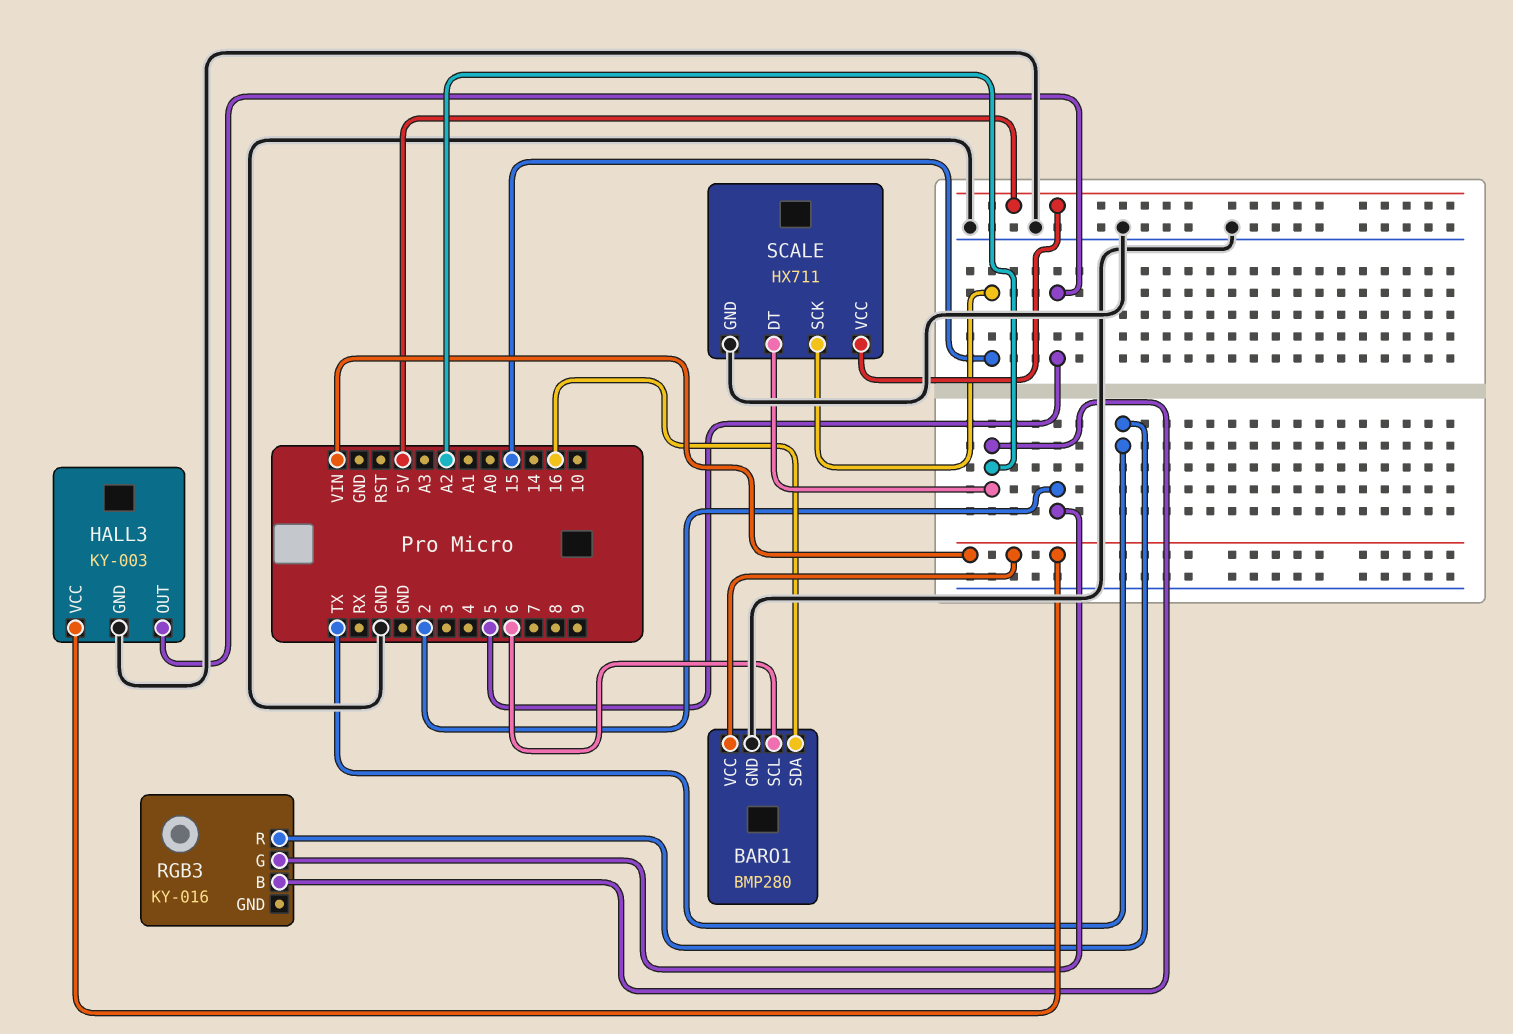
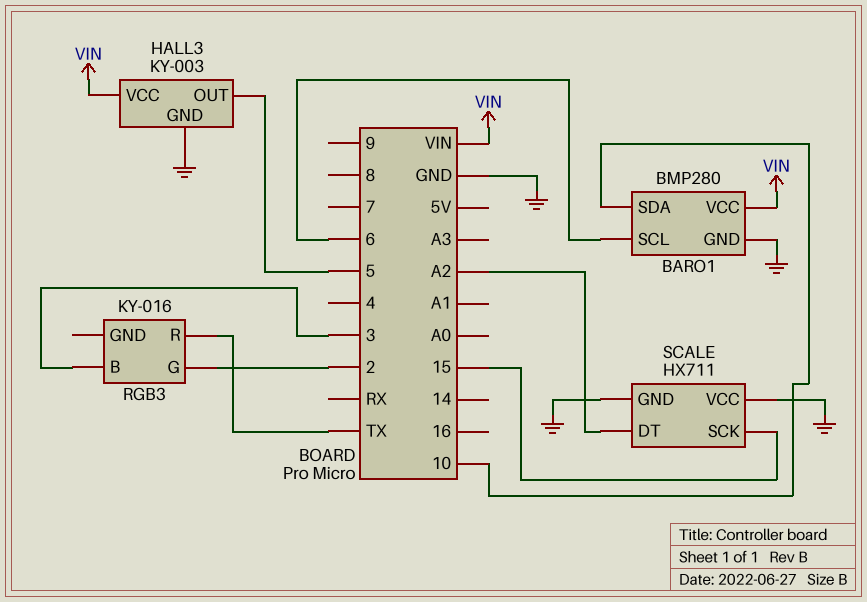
BARO1 pin SDA: 16 -> 10
RGB3 pin B: A2 -> 3
SCALE pin VCC: 5V -> GND

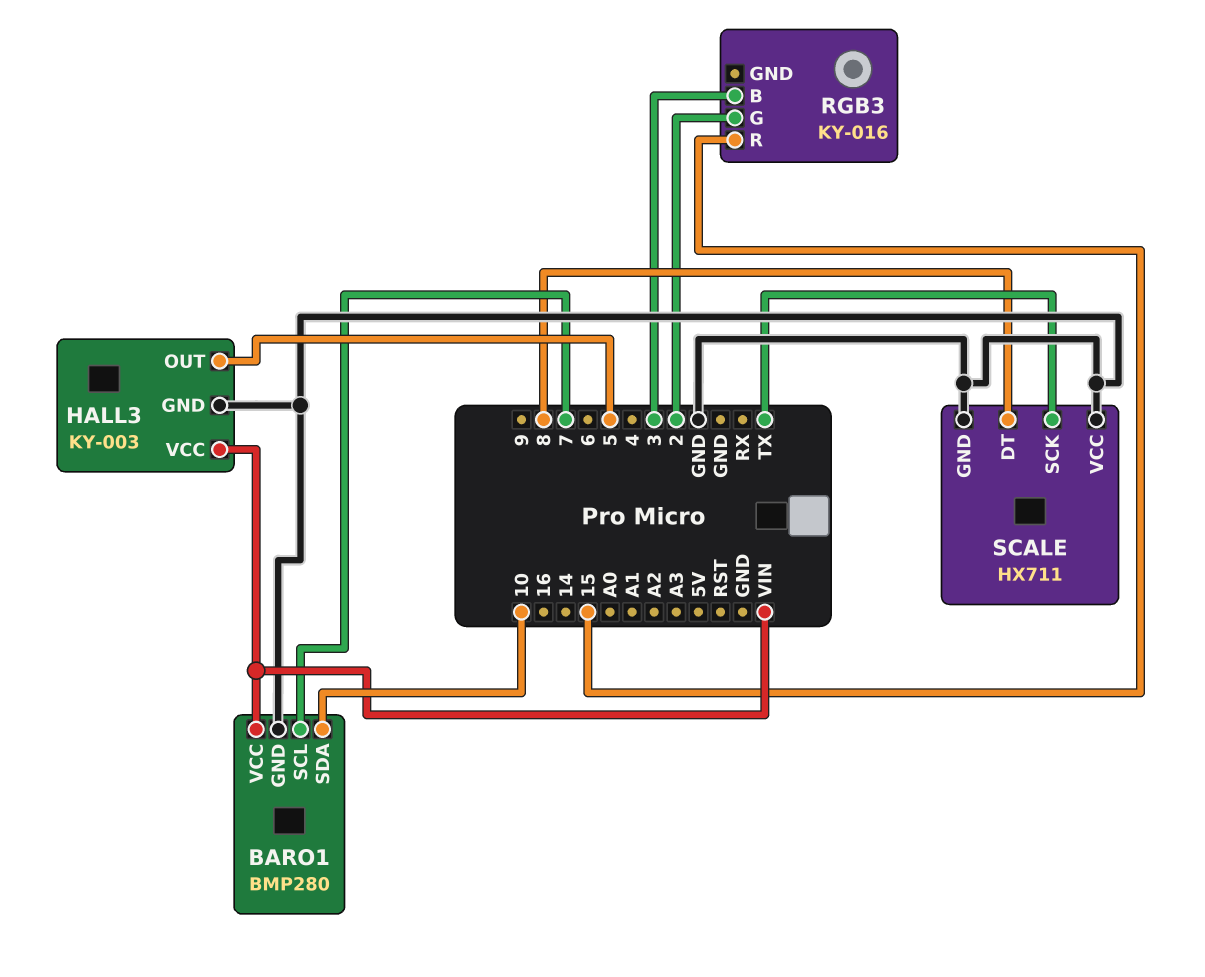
BARO1 pin SCL: 6 -> 7
RGB3 pin R: TX -> 15
SCALE pin DT: A2 -> 8
SCALE pin SCK: 15 -> TX

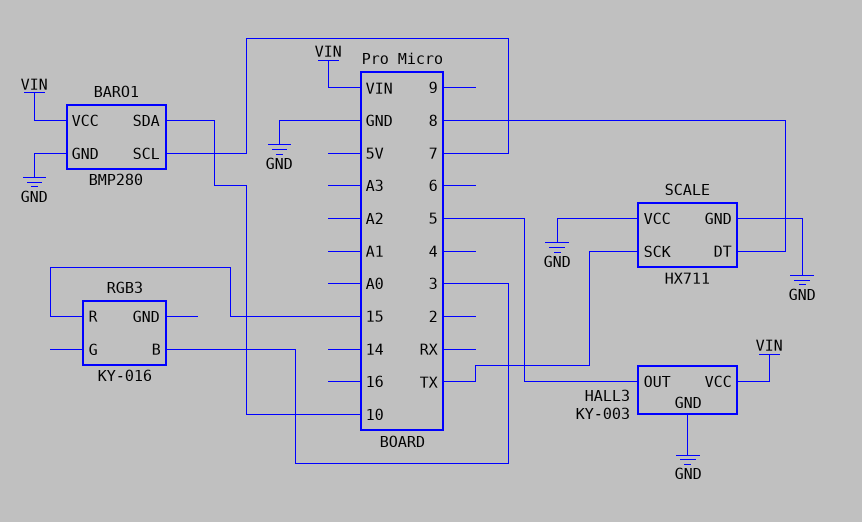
RGB3 pin G: 2 -> none

